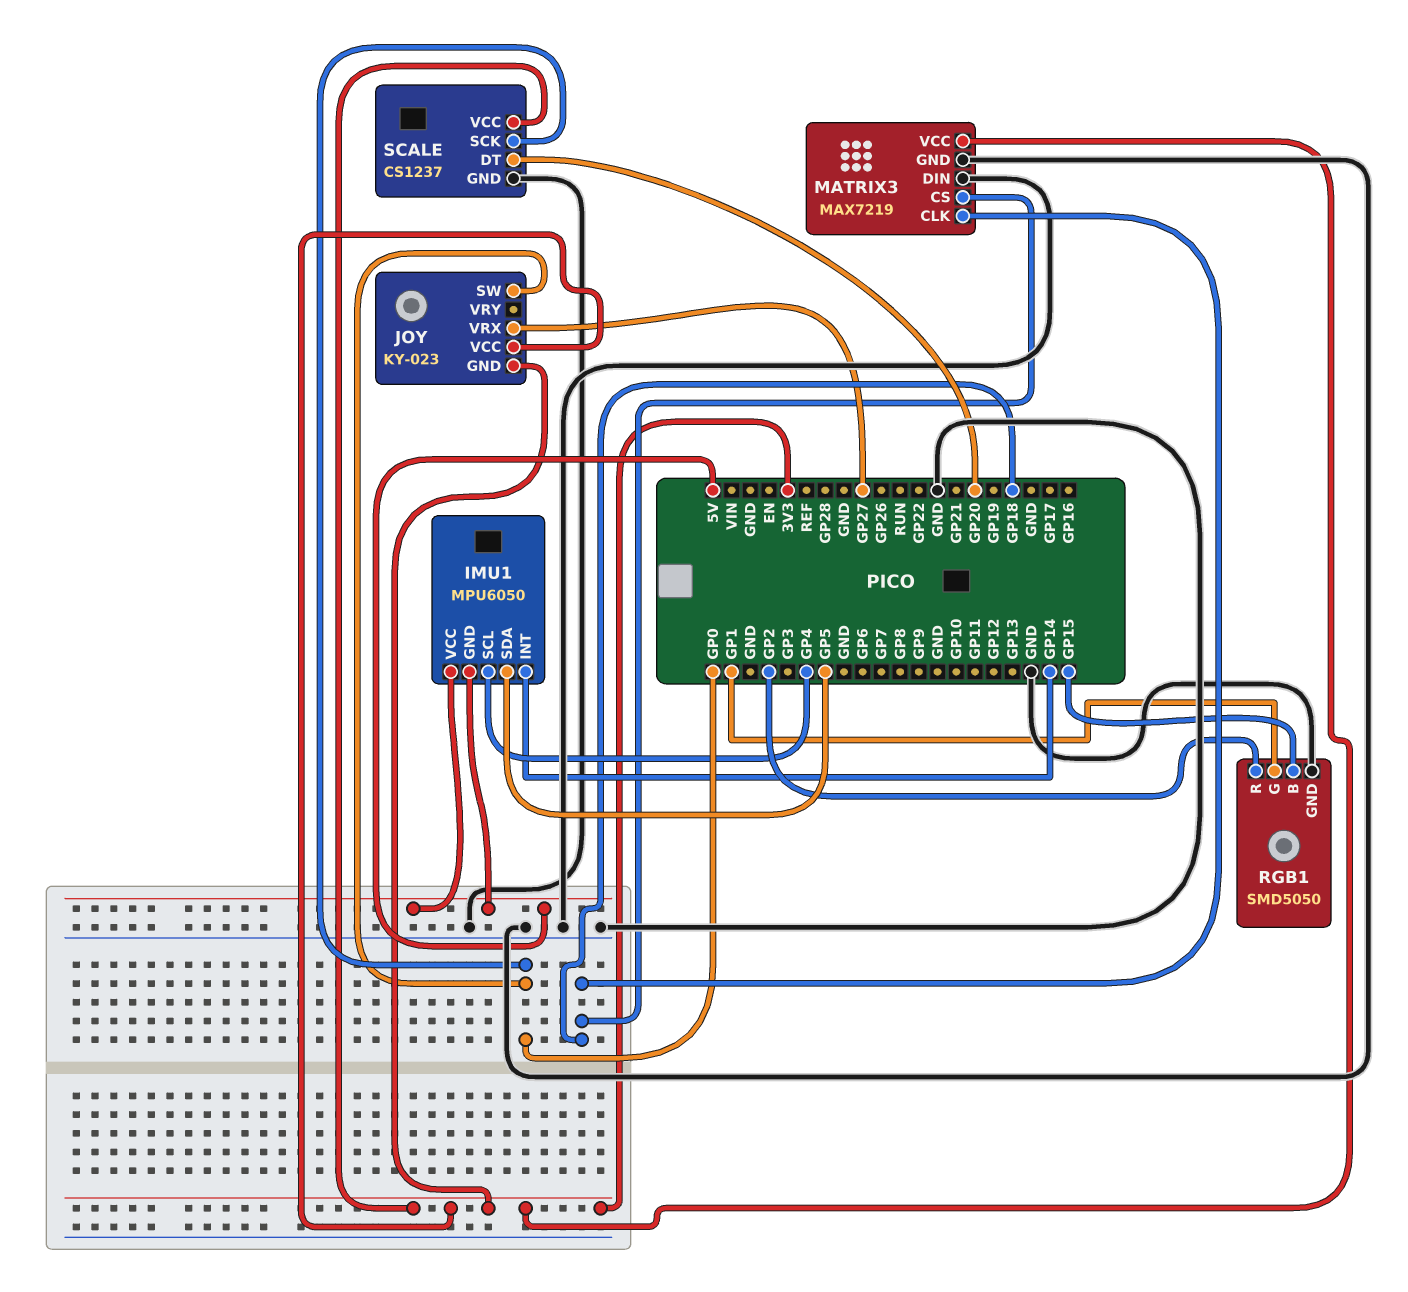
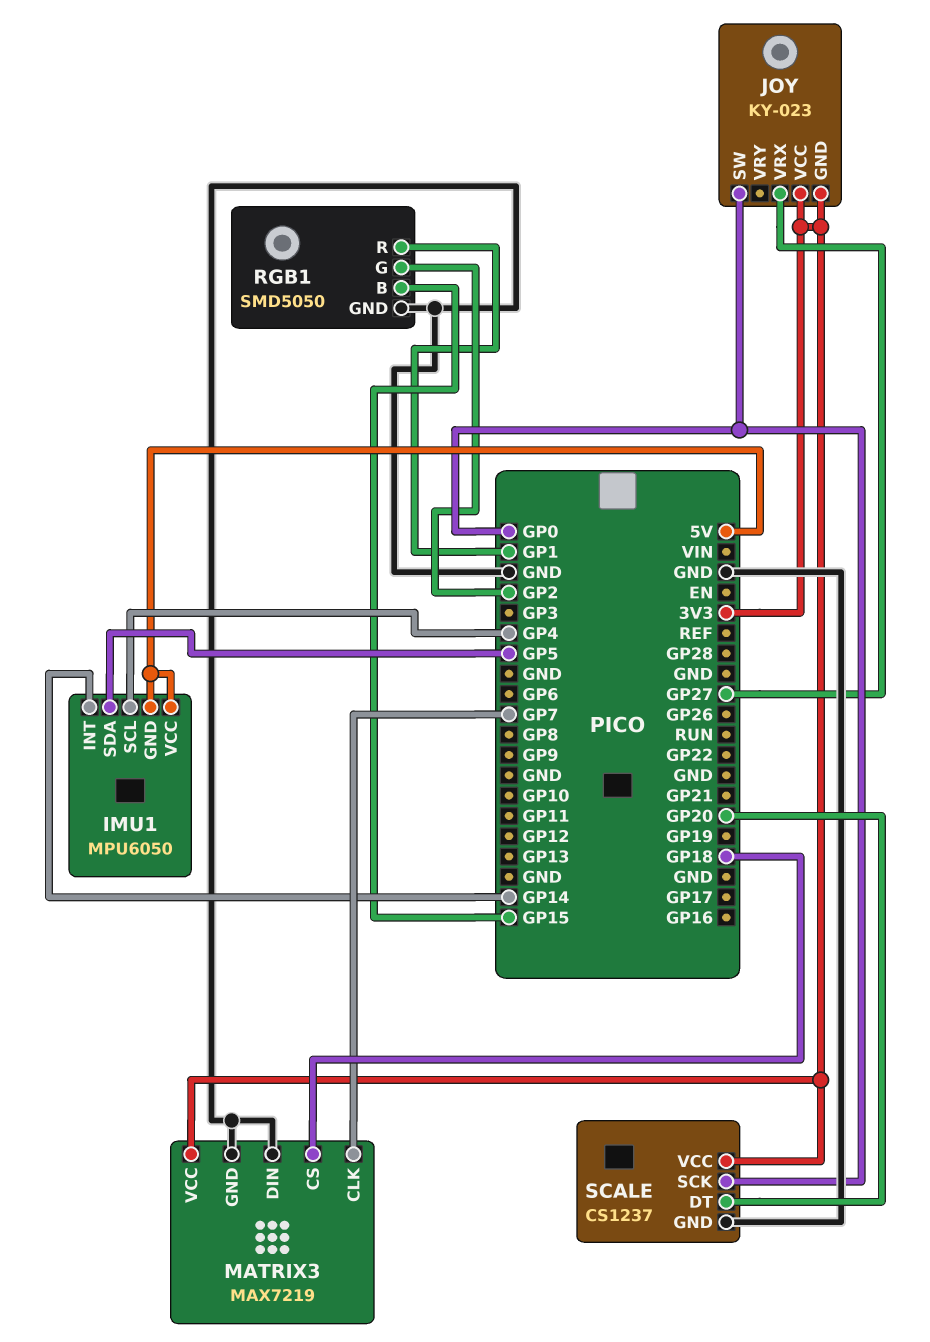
MATRIX3 pin CLK: GP18 -> GP7
RGB1 pin G: GP1 -> GP2
RGB1 pin R: GP2 -> GP1

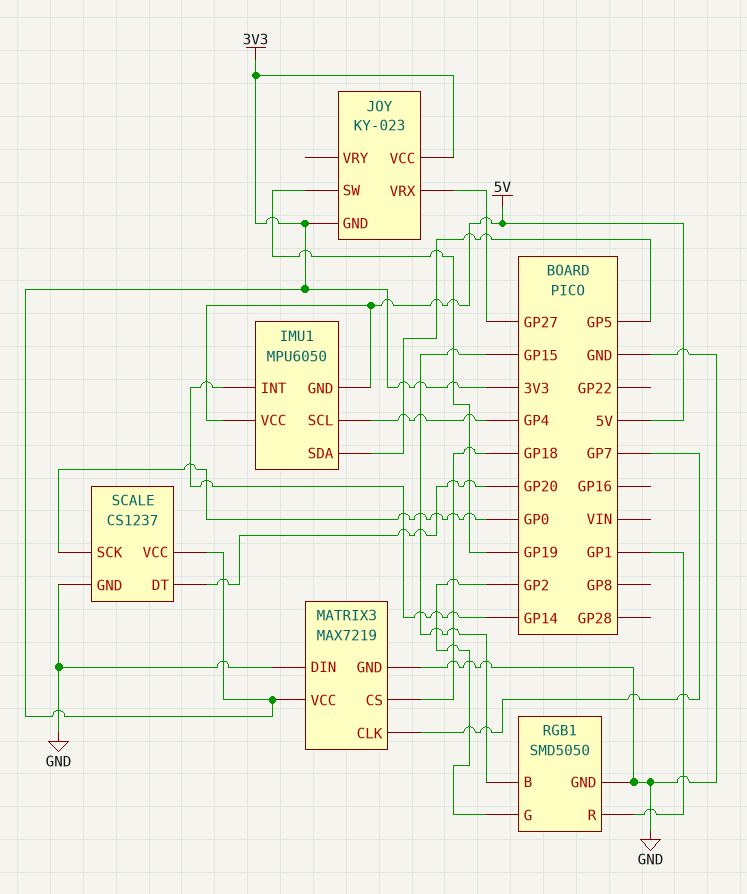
JOY pin SW: GP0 -> GP19

